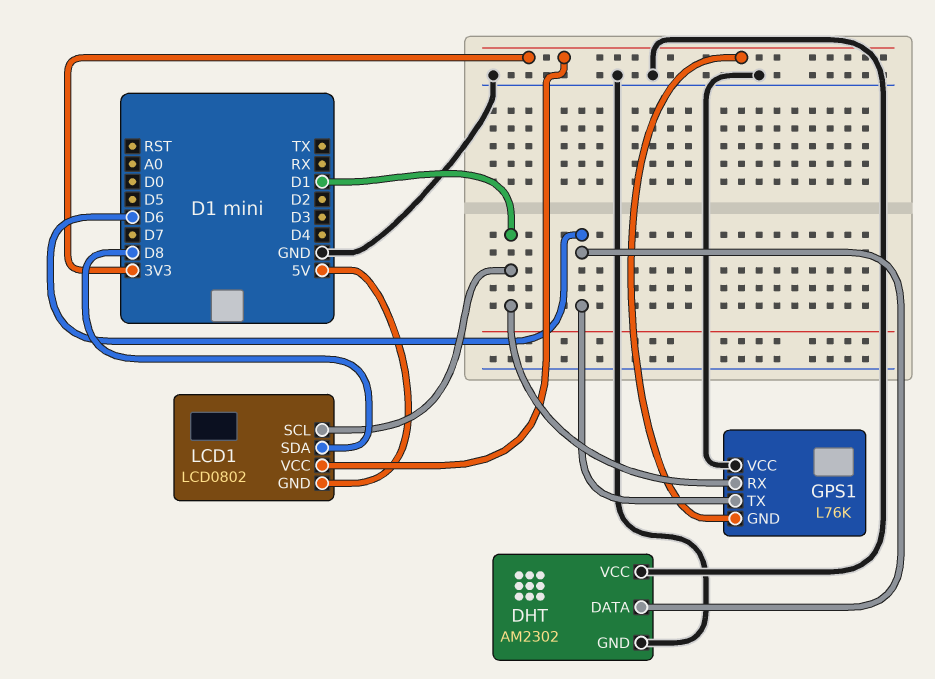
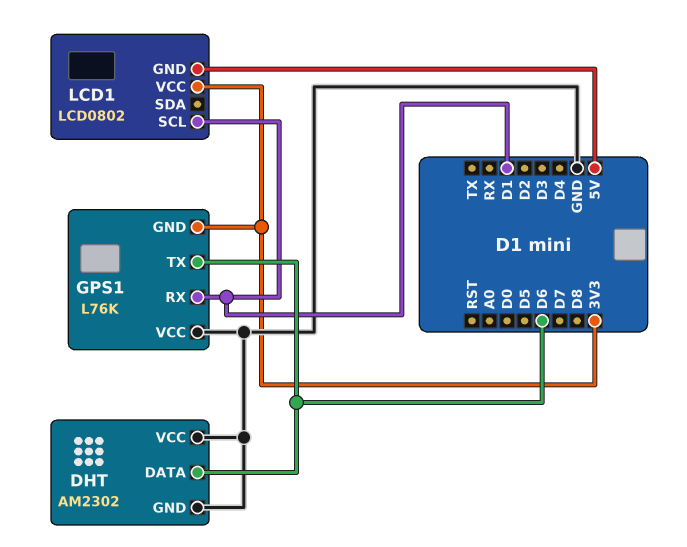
LCD1 pin SDA: D8 -> none

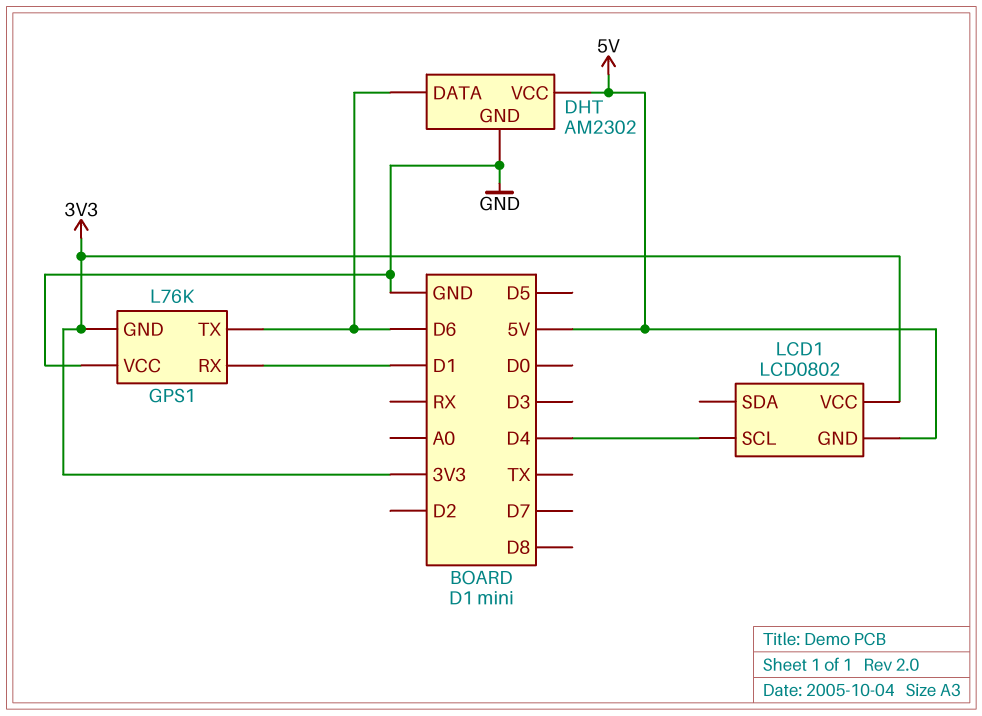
DHT pin VCC: GND -> 5V
LCD1 pin SCL: D1 -> D4

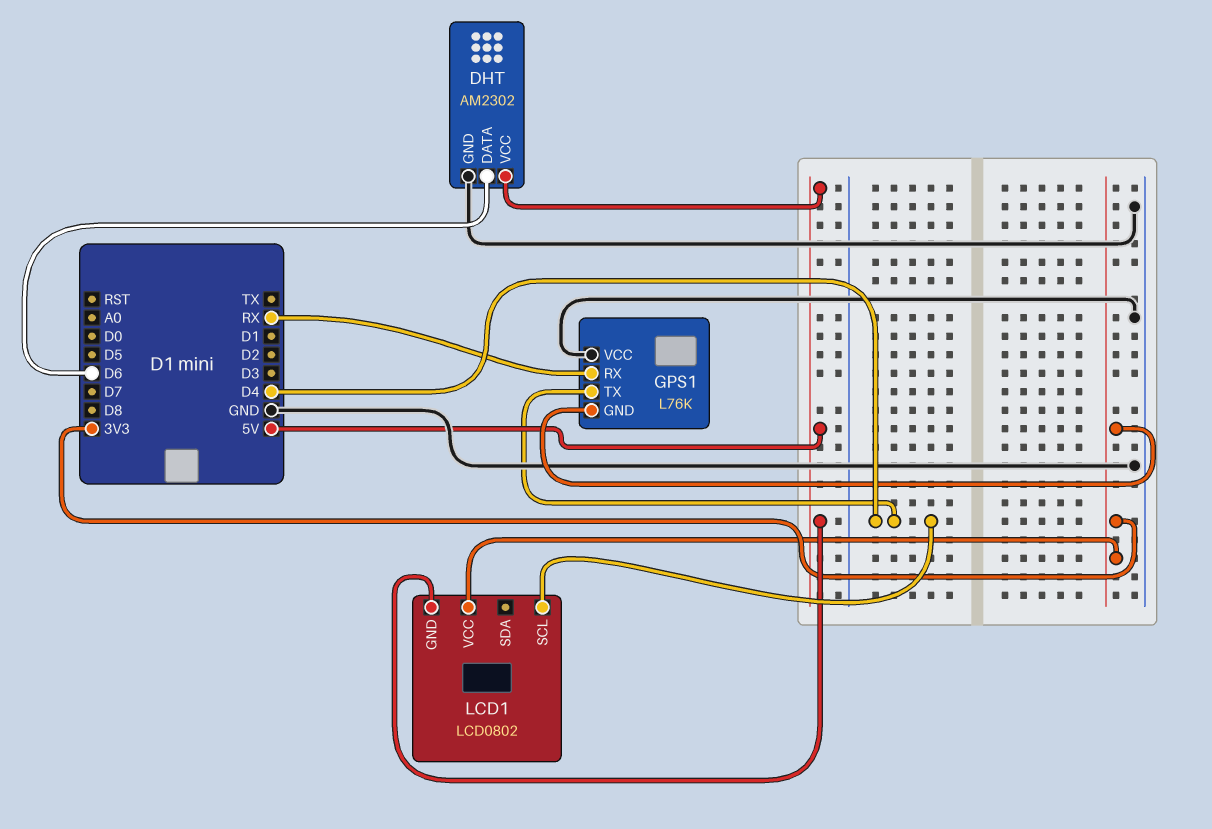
GPS1 pin RX: D1 -> RX
GPS1 pin TX: D6 -> D4

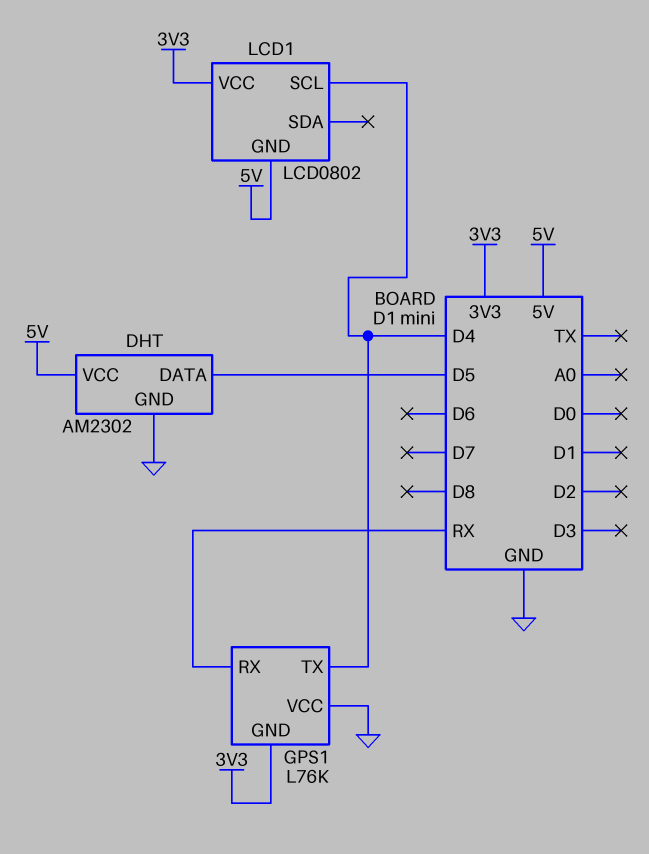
DHT pin DATA: D6 -> D5

